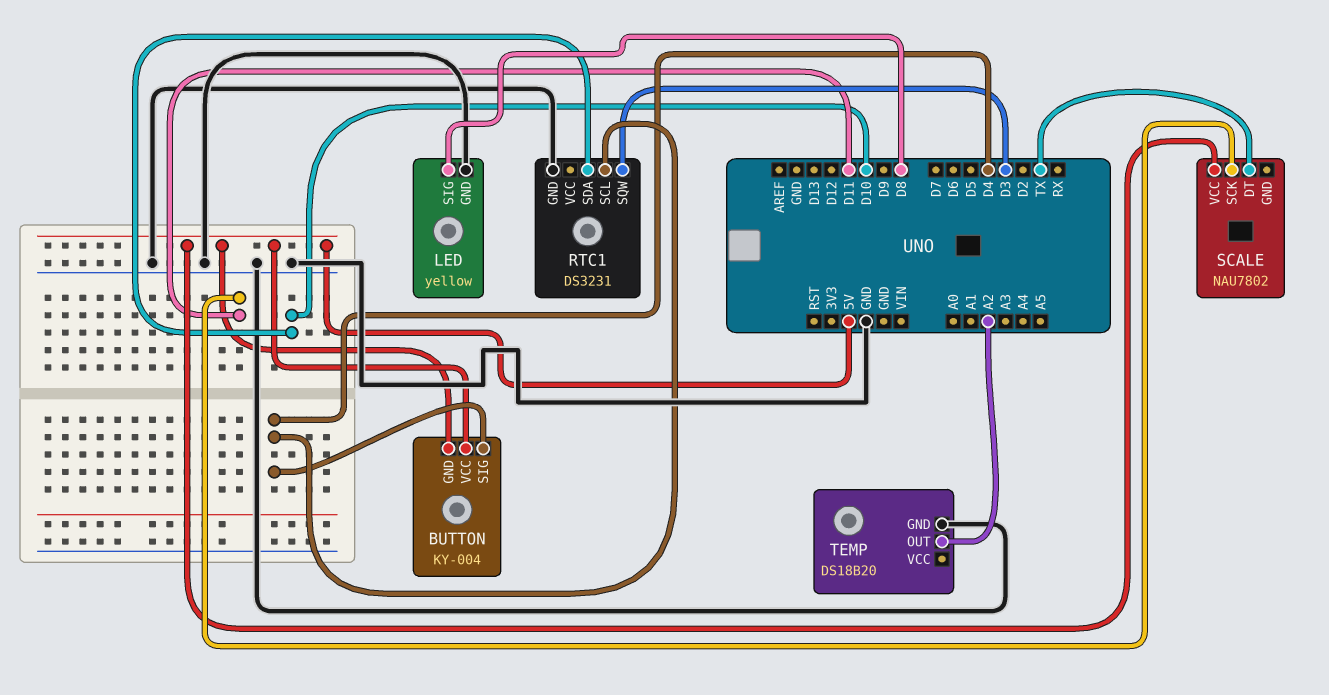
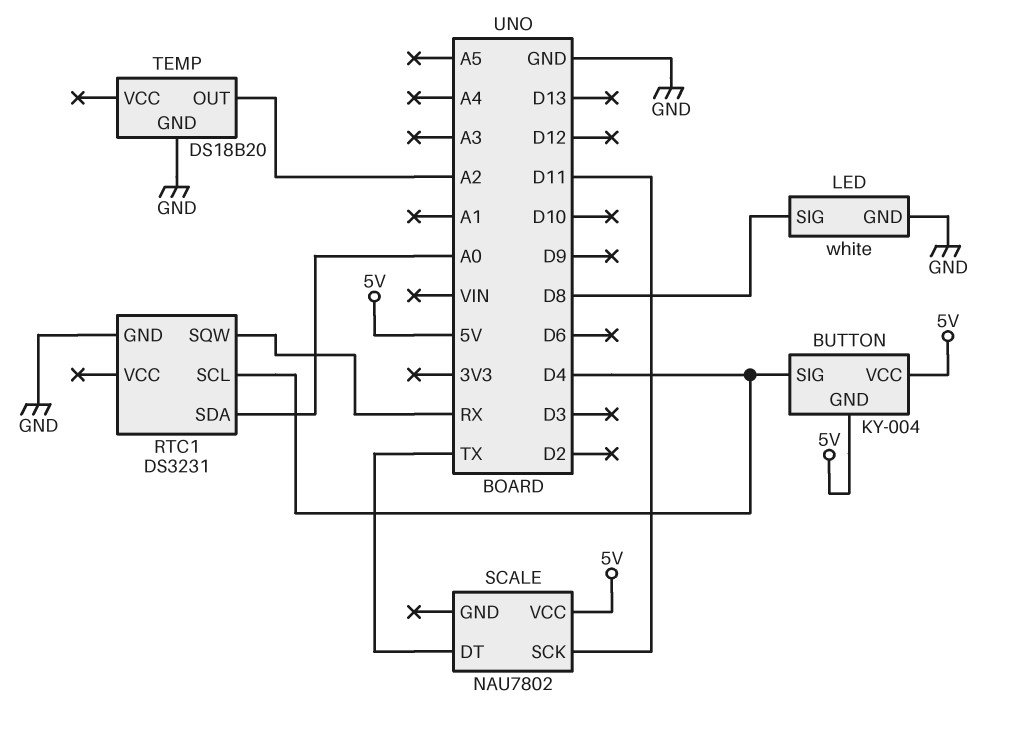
LED: yellow -> white
RTC1 pin SDA: D10 -> A0
RTC1 pin SQW: D3 -> RX

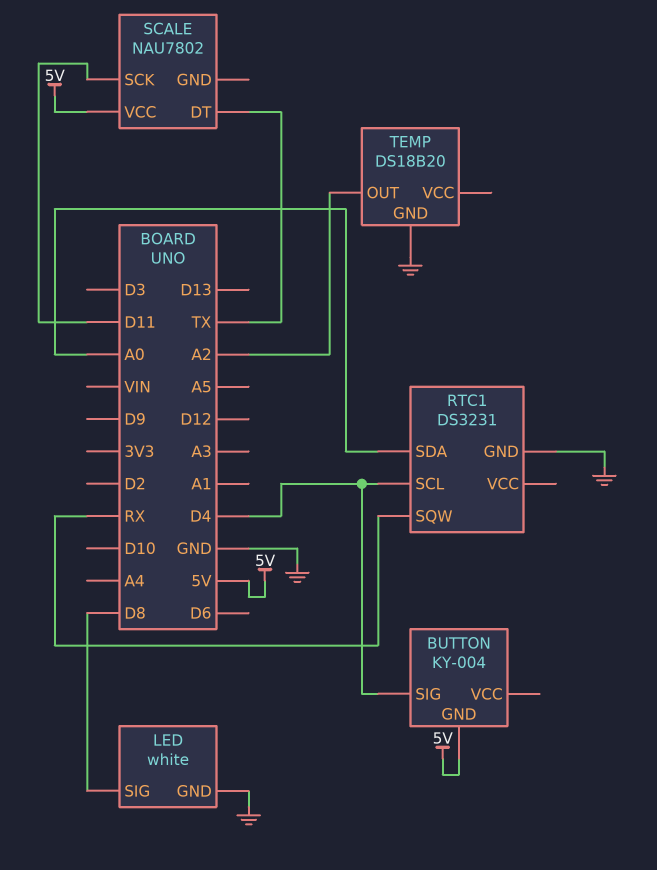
BUTTON pin VCC: 5V -> none

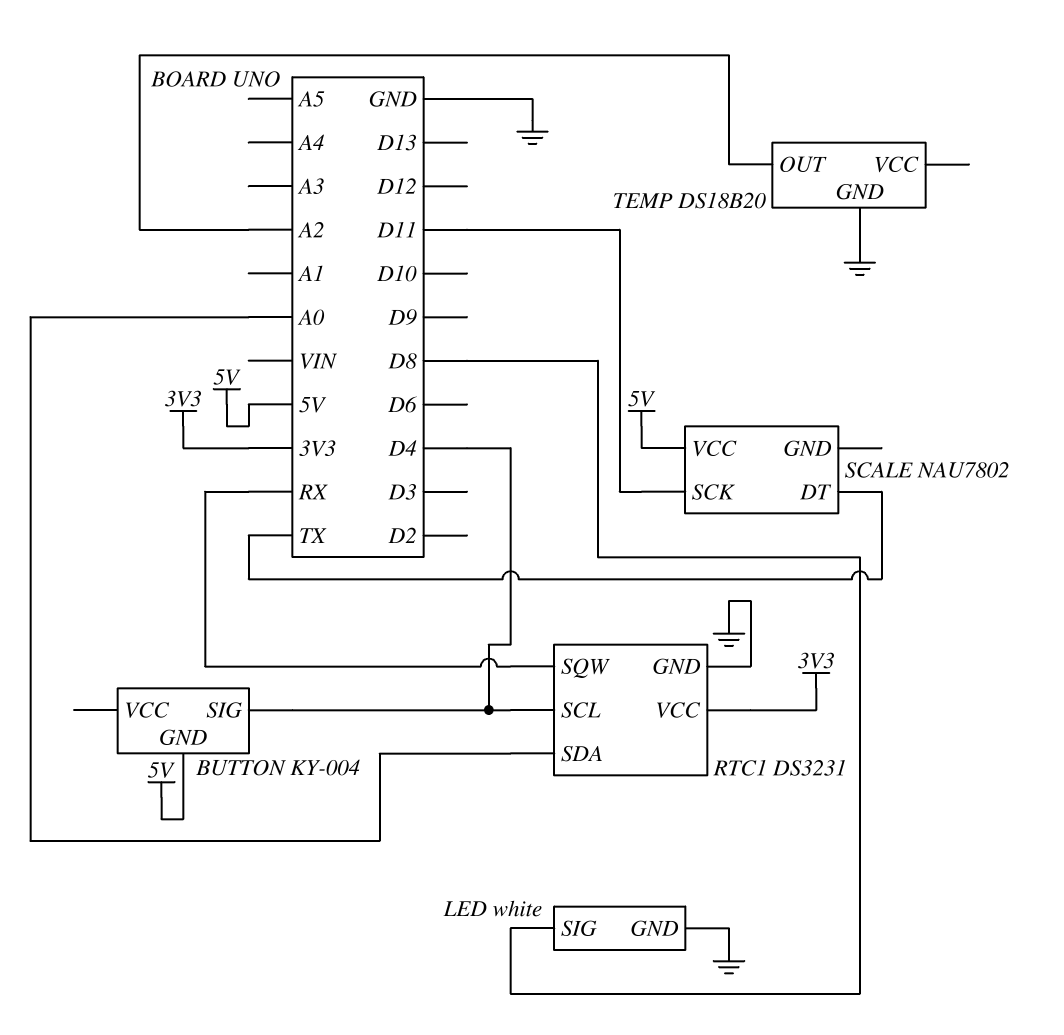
RTC1 pin VCC: none -> 3V3

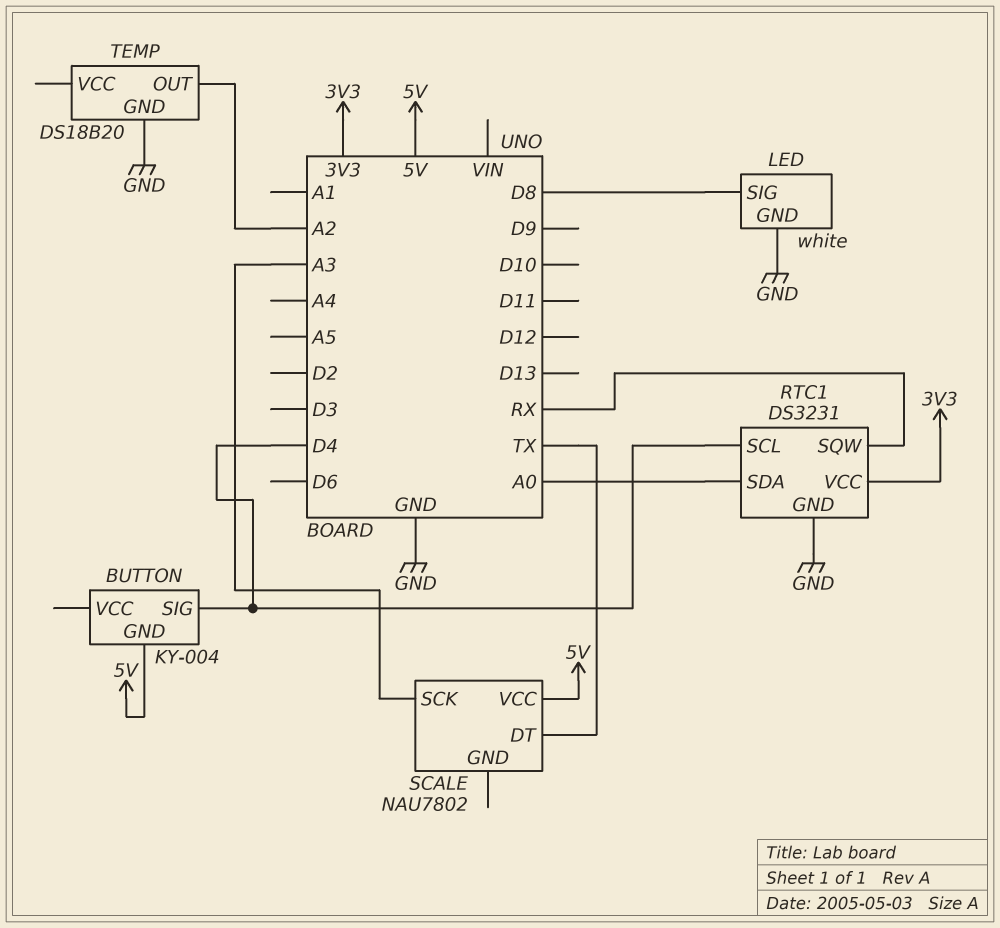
SCALE pin SCK: D11 -> A3

